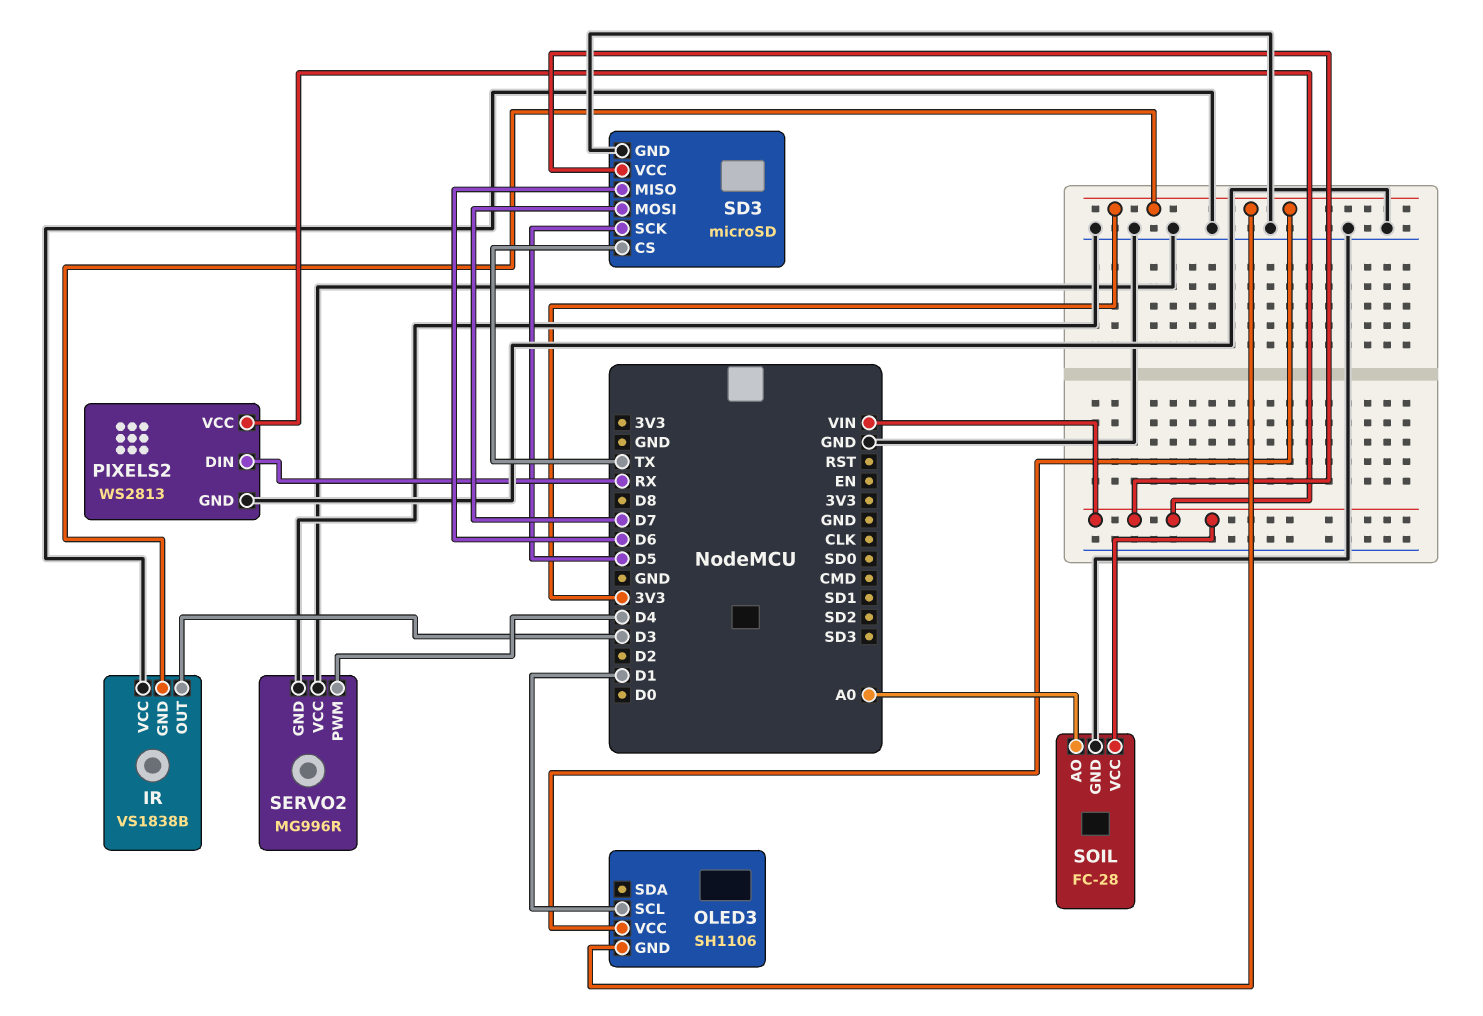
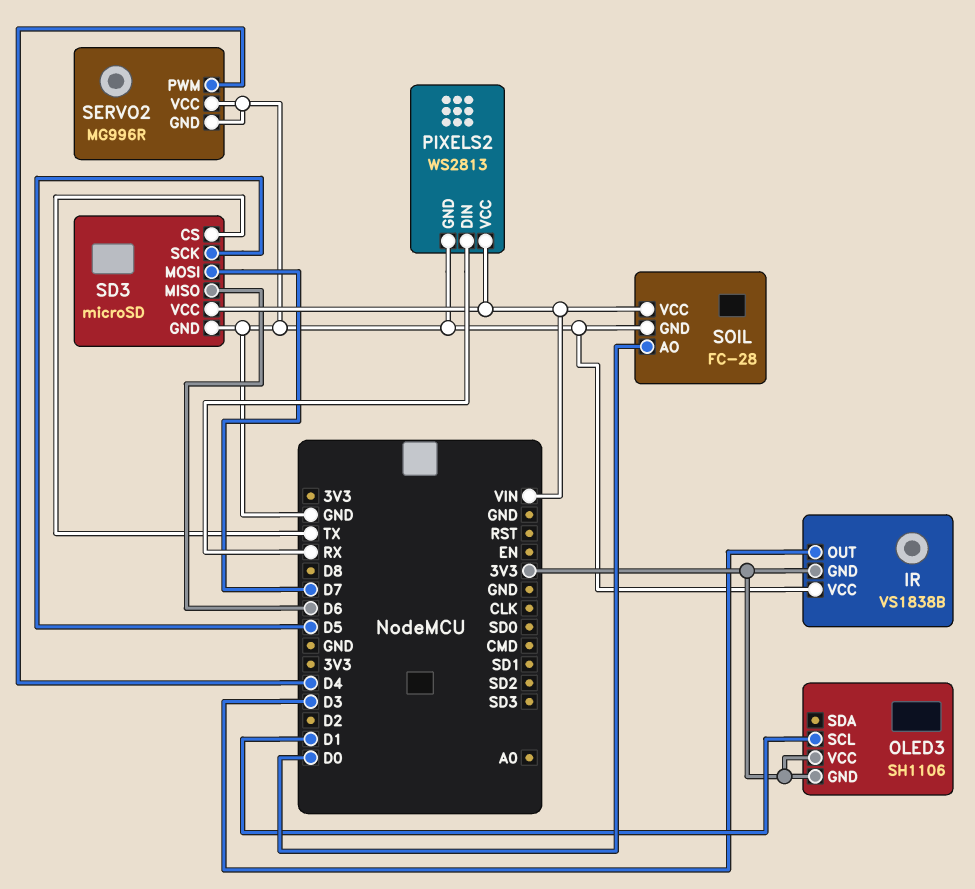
SOIL pin AO: A0 -> D0

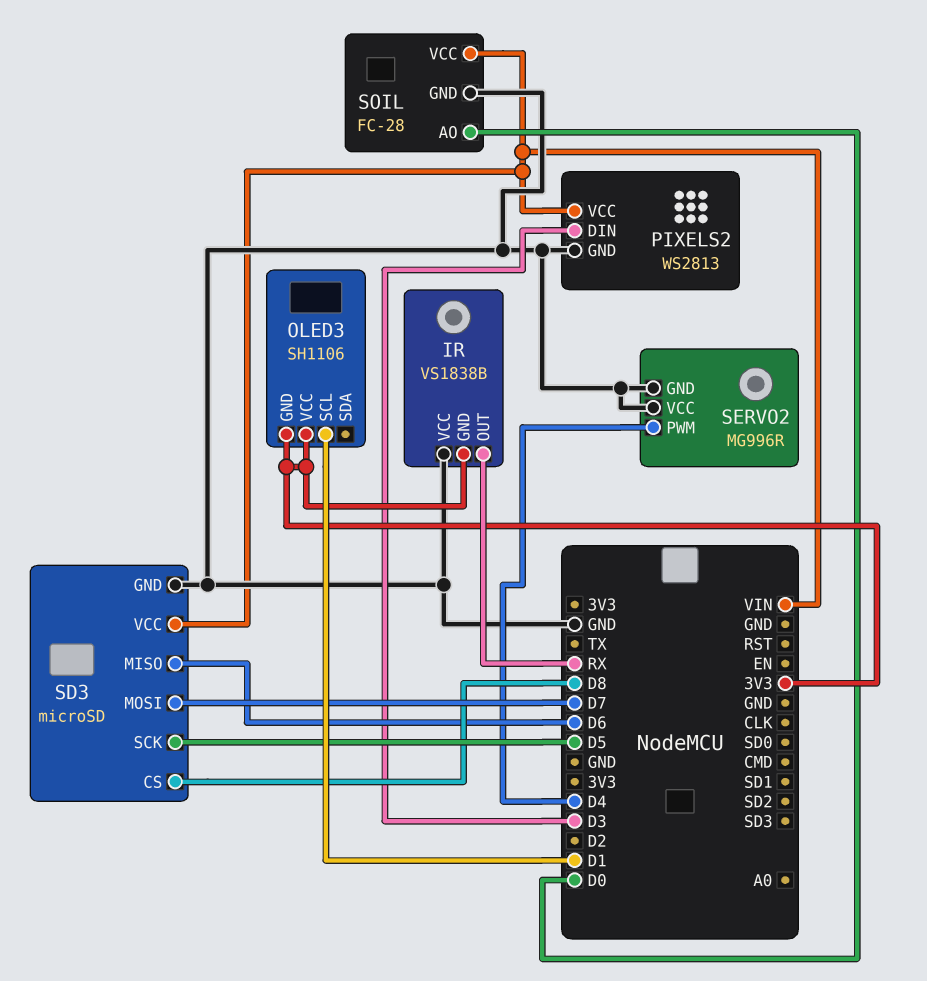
IR pin OUT: D3 -> RX
PIXELS2 pin DIN: RX -> D3
SD3 pin CS: TX -> D8

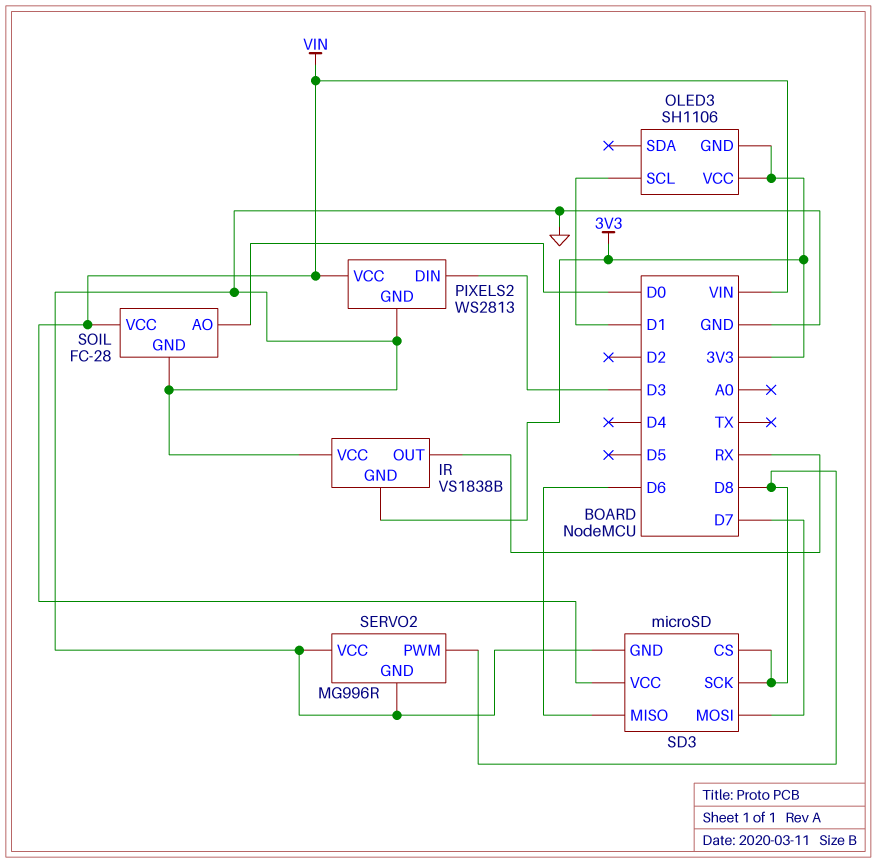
SD3 pin SCK: D5 -> D8
SERVO2 pin PWM: D4 -> D8

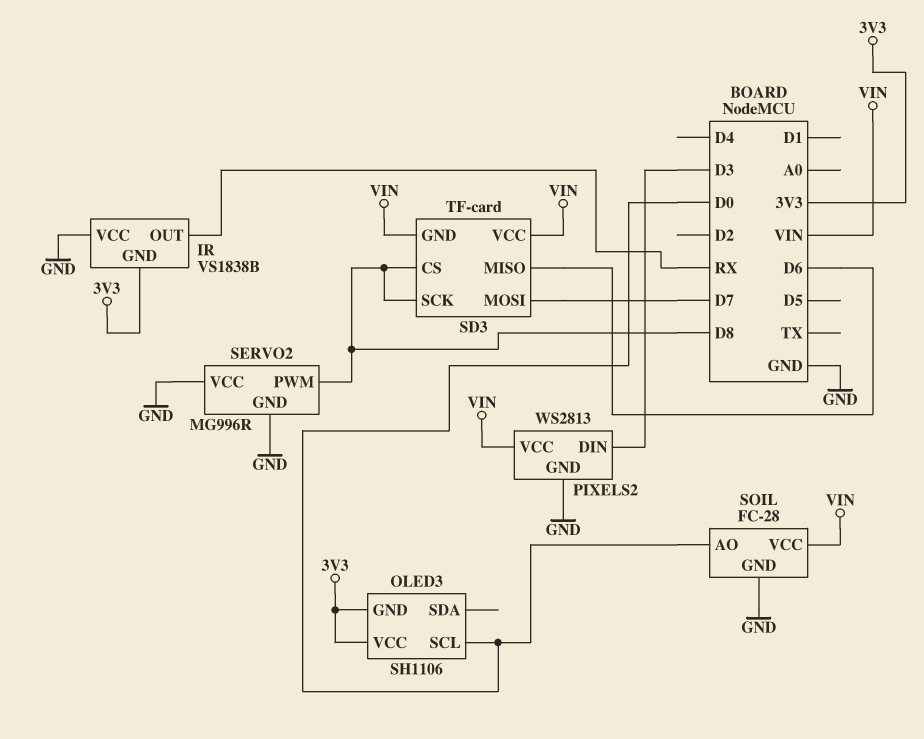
OLED3 pin SCL: D1 -> D0
SD3: microSD -> TF-card
SD3 pin GND: GND -> VIN

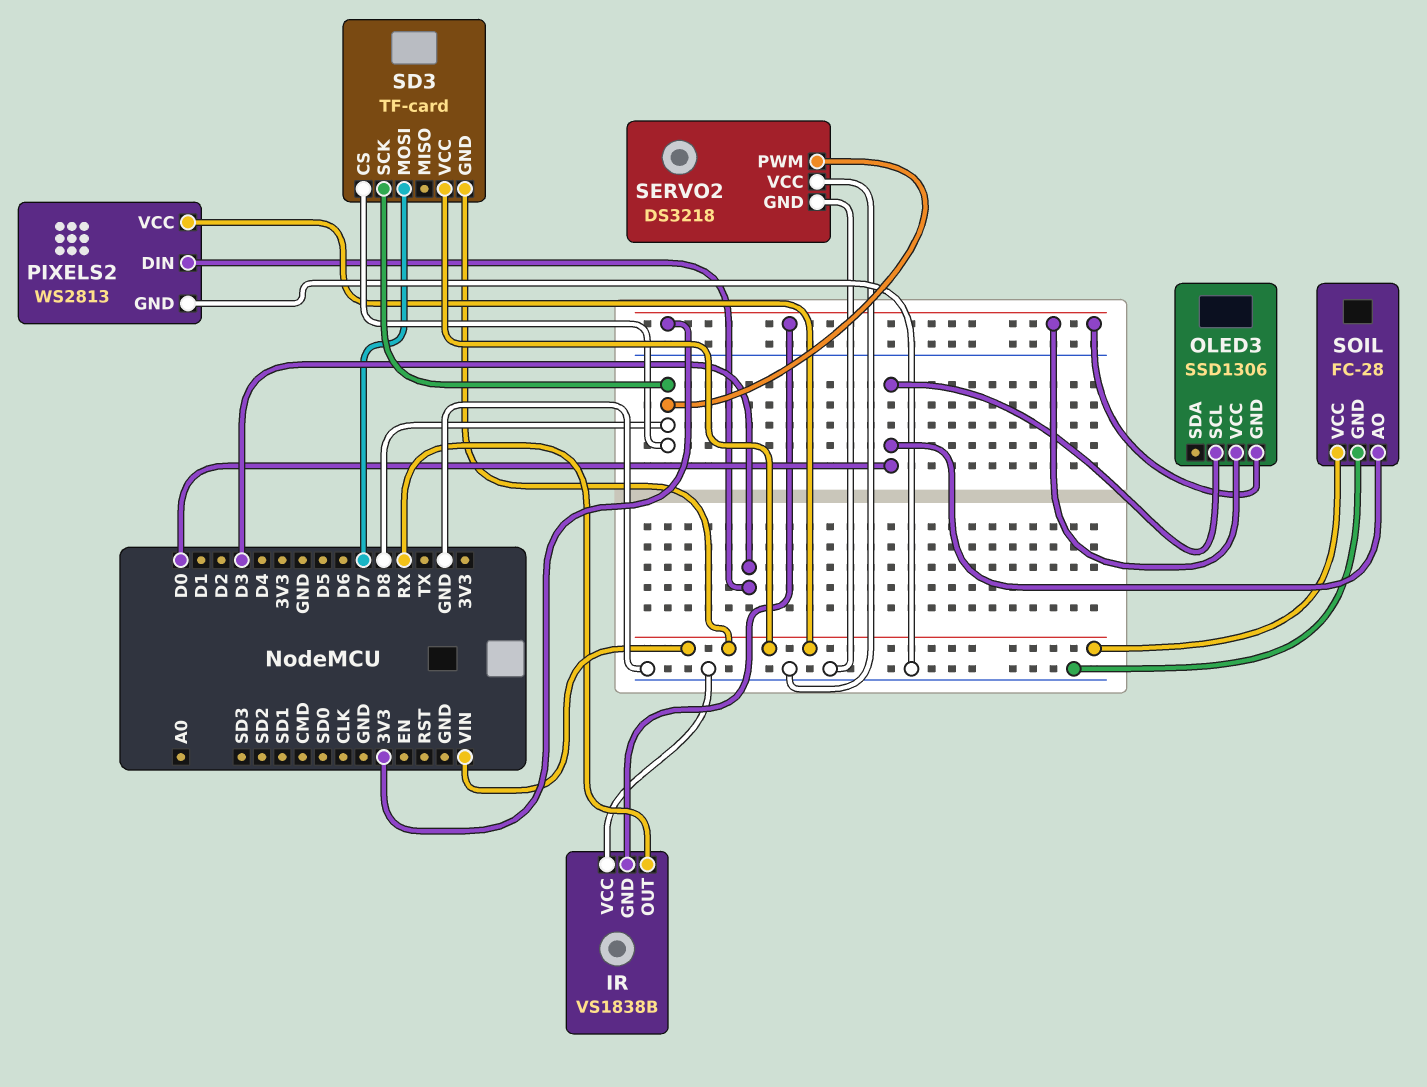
OLED3: SH1106 -> SSD1306
SD3 pin MISO: D6 -> none
SERVO2: MG996R -> DS3218

